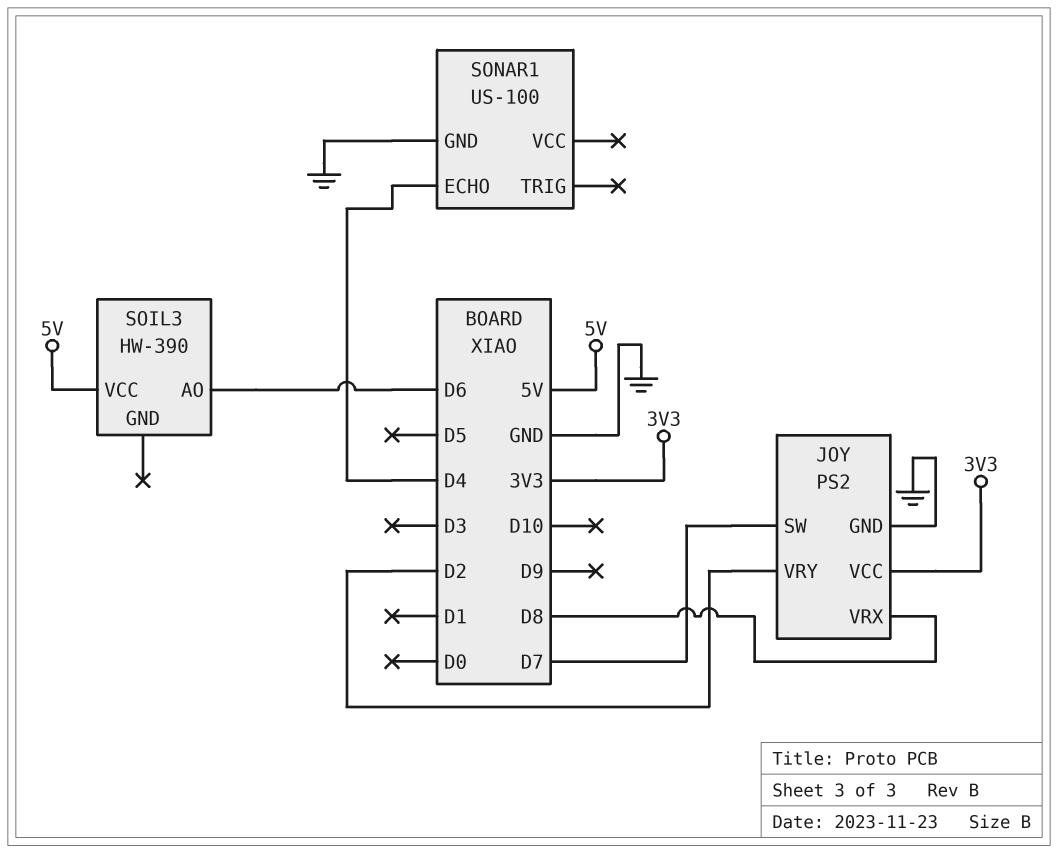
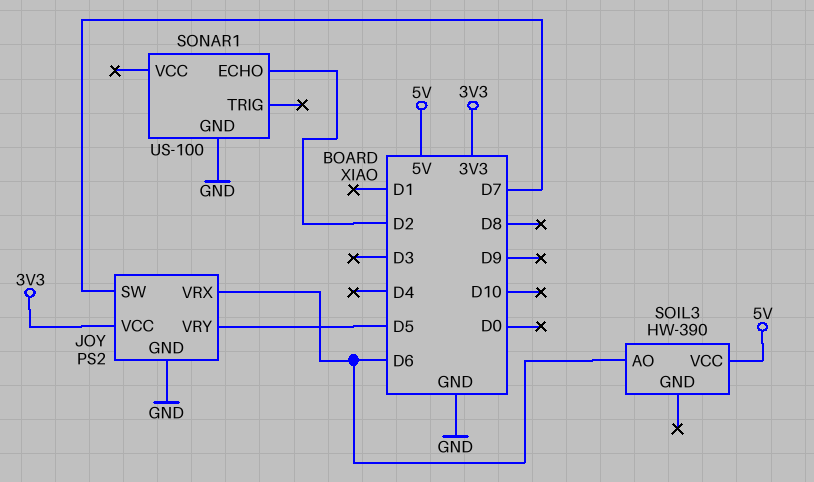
JOY pin VRX: D8 -> D6
JOY pin VRY: D2 -> D5
SONAR1 pin ECHO: D4 -> D2

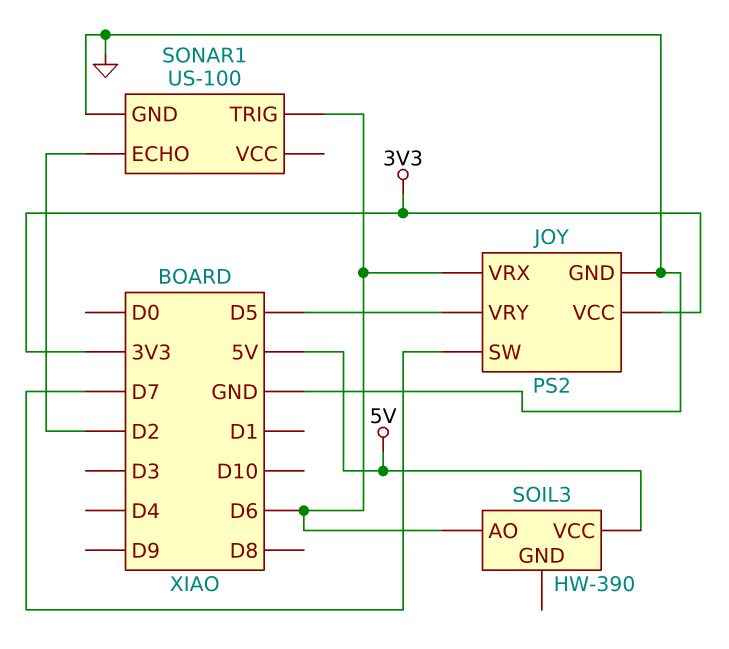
SONAR1 pin TRIG: none -> D6

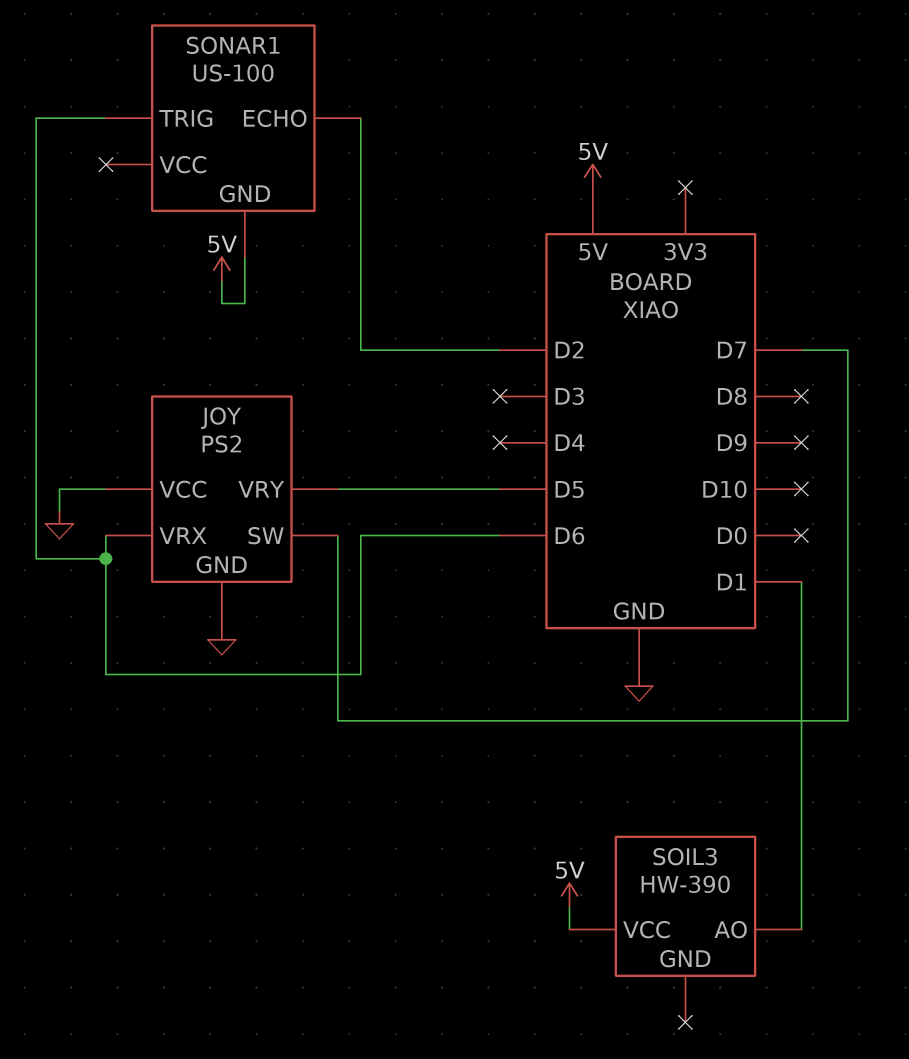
JOY pin VCC: 3V3 -> GND
SOIL3 pin AO: D6 -> D1
SONAR1 pin GND: GND -> 5V

